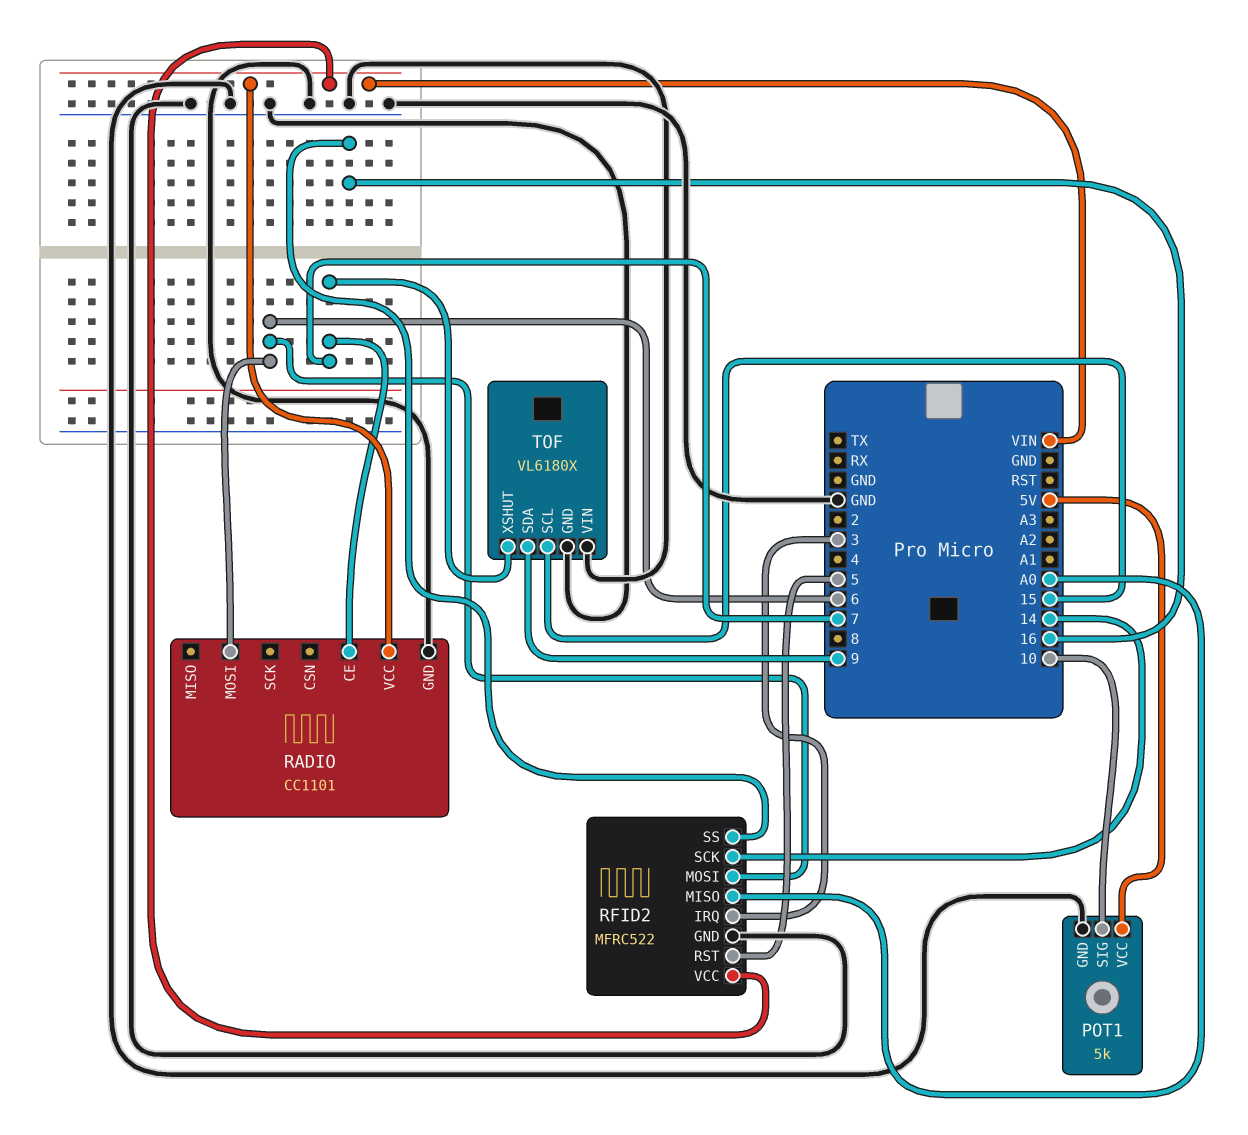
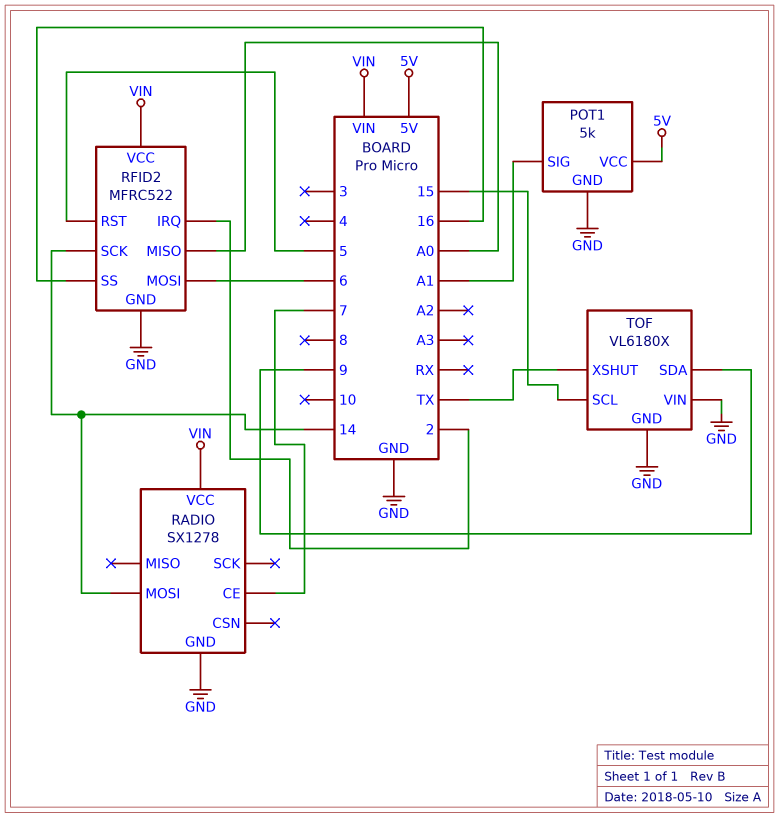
POT1 pin SIG: 10 -> A1
RADIO: CC1101 -> SX1278
RADIO pin MOSI: 6 -> 14
RFID2 pin IRQ: 3 -> 2
TOF pin XSHUT: 7 -> TX

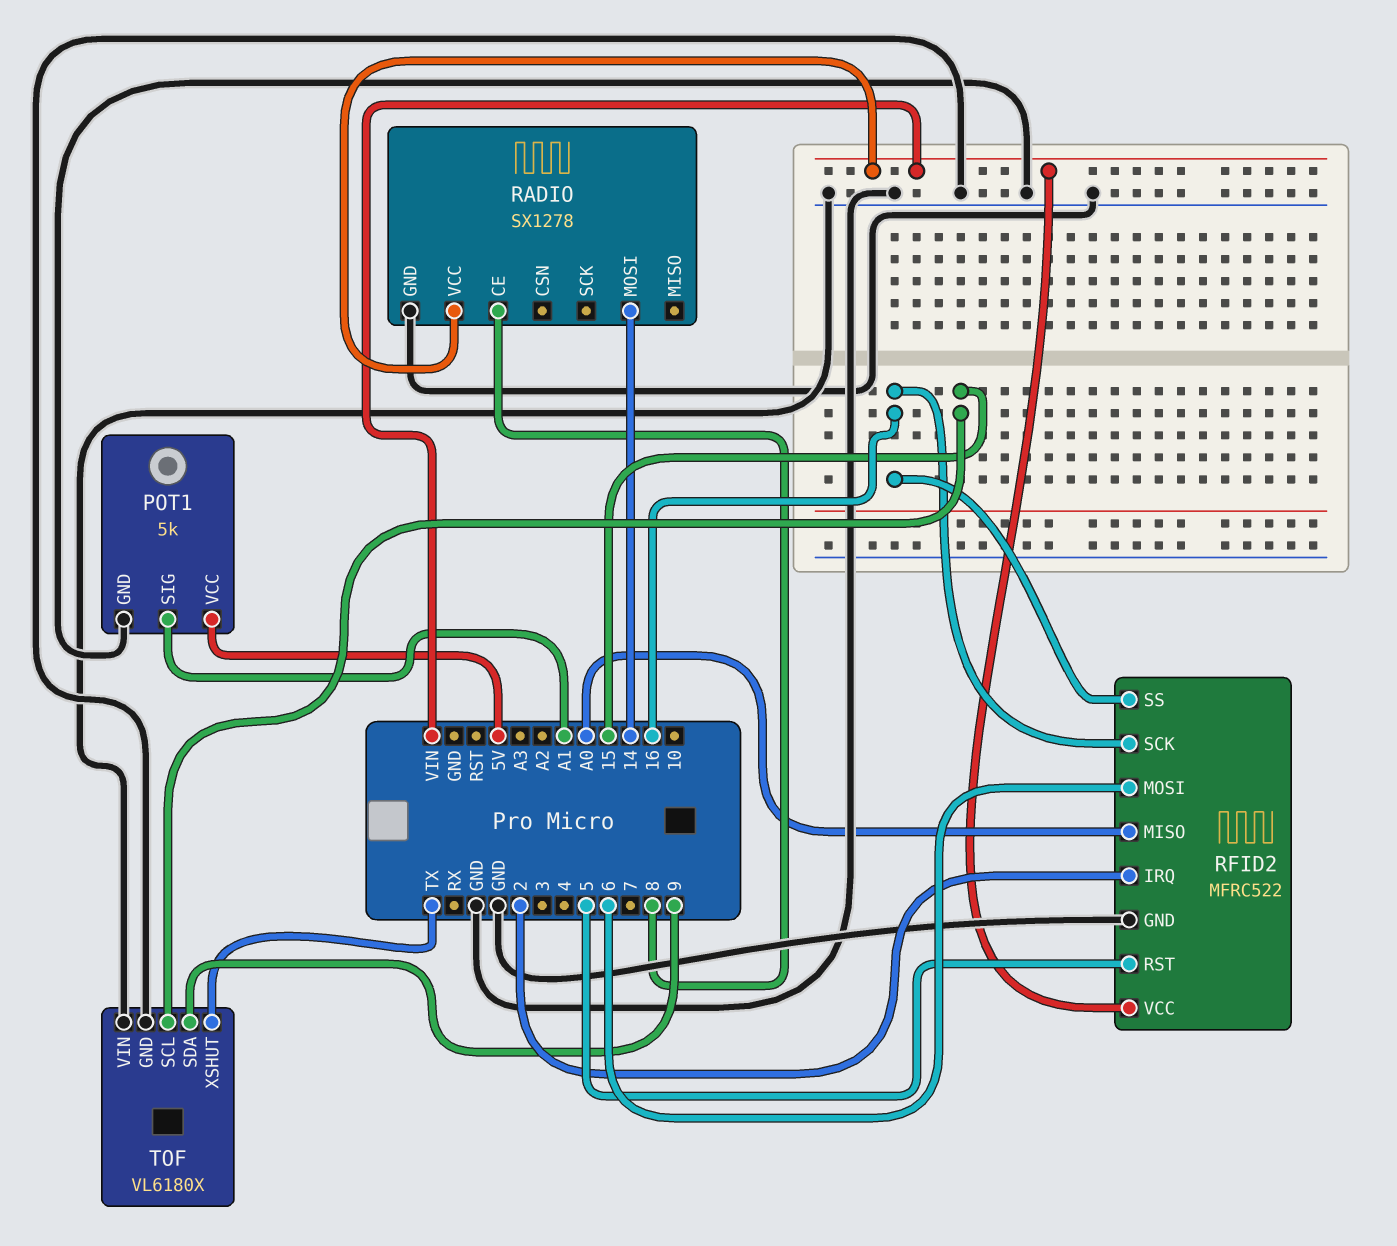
RADIO pin CE: 7 -> 8
RFID2 pin SCK: 14 -> 16

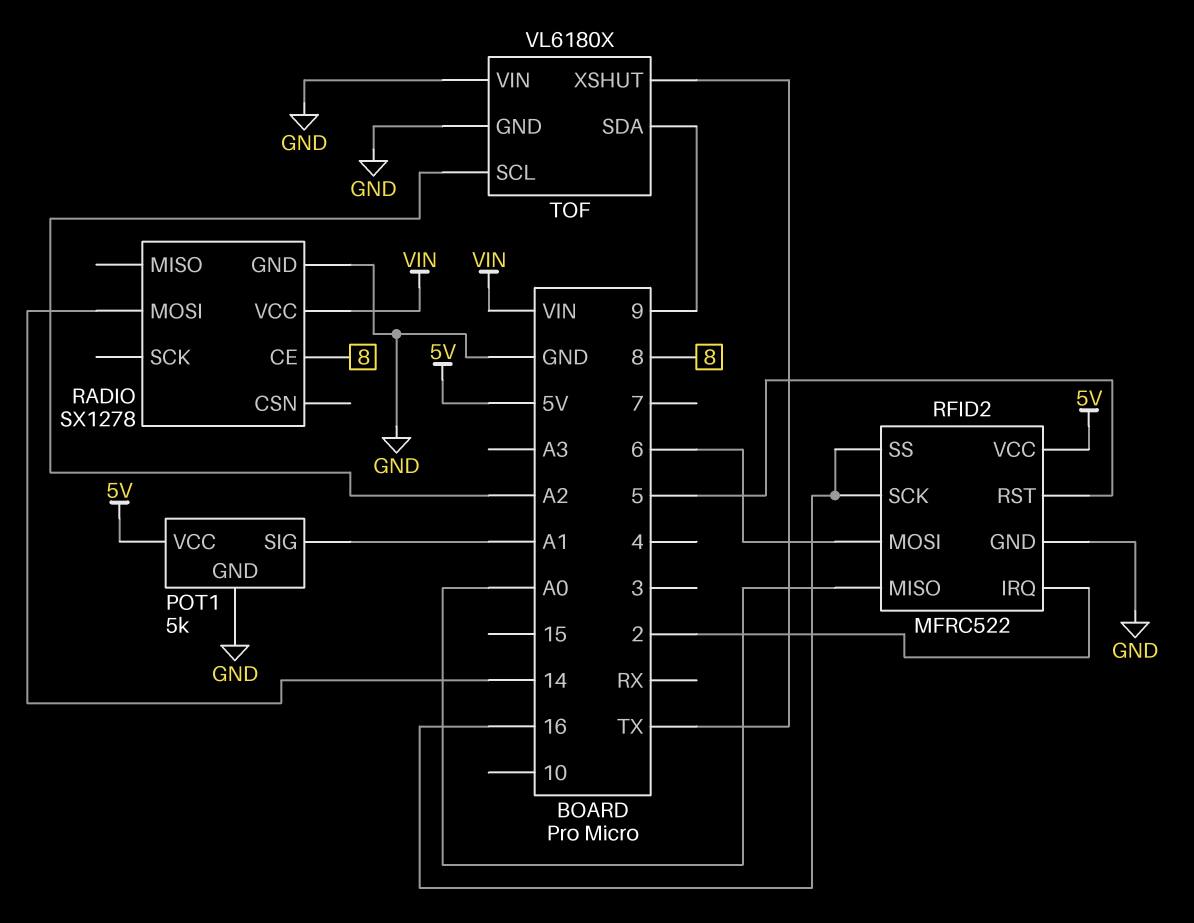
RFID2 pin VCC: VIN -> 5V
TOF pin SCL: 15 -> A2

